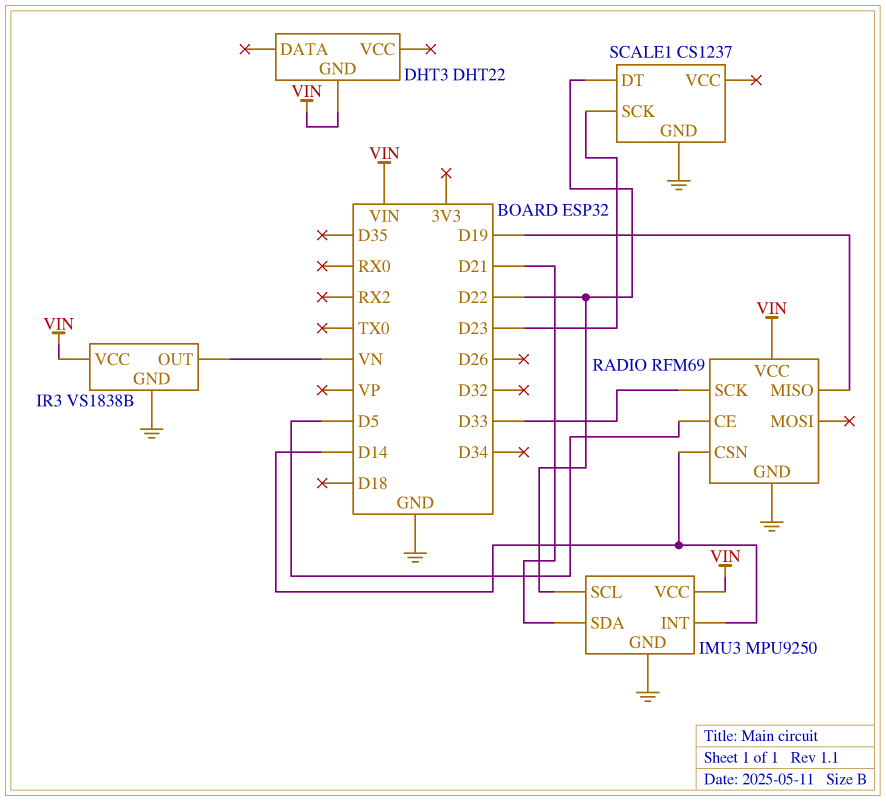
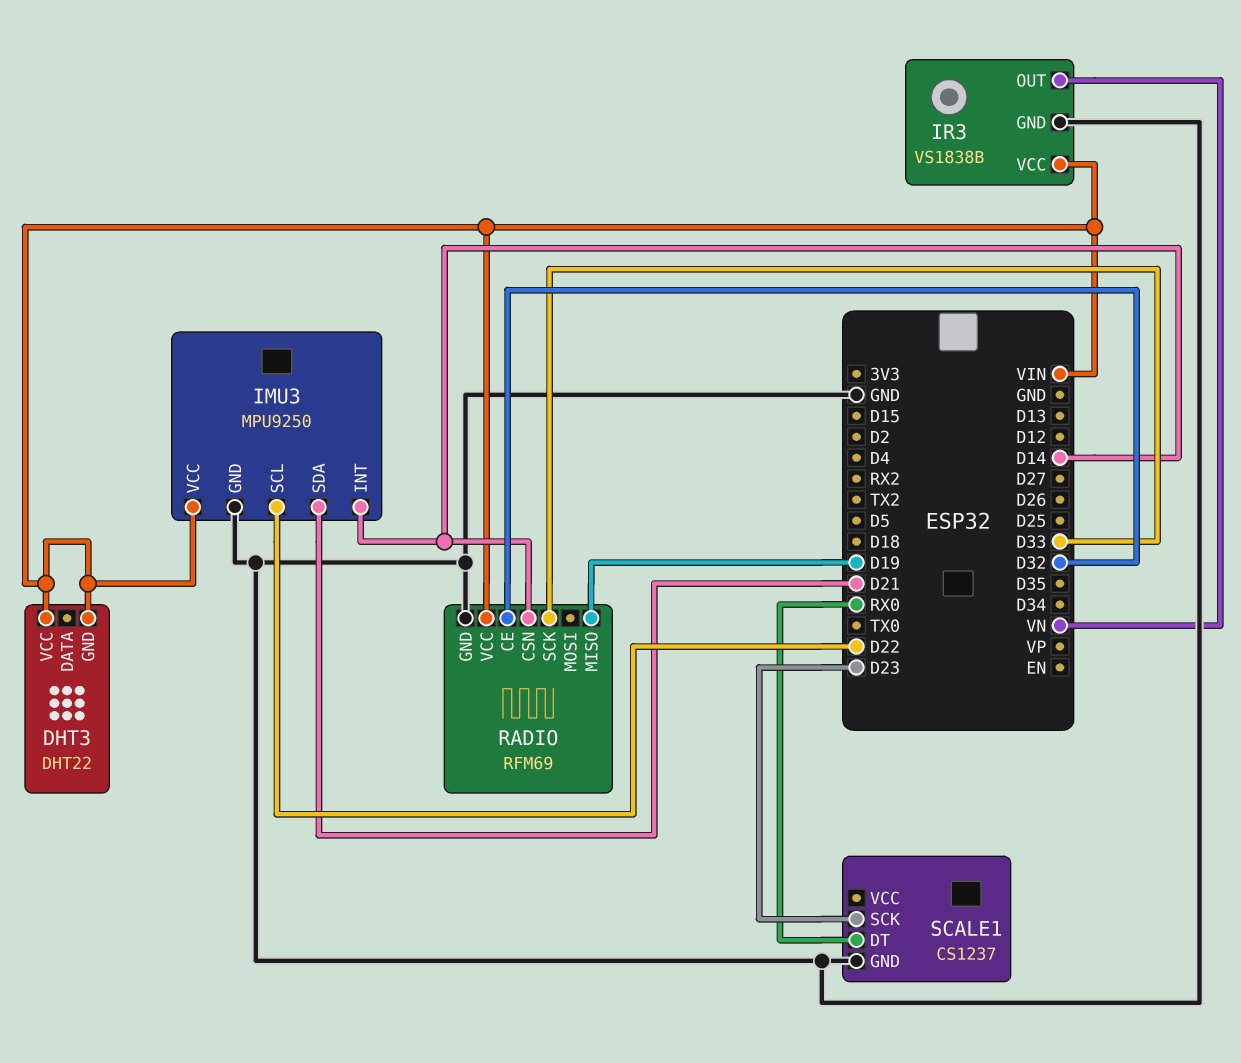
DHT3 pin VCC: none -> VIN
RADIO pin CE: D5 -> D32
SCALE1 pin DT: D22 -> RX0

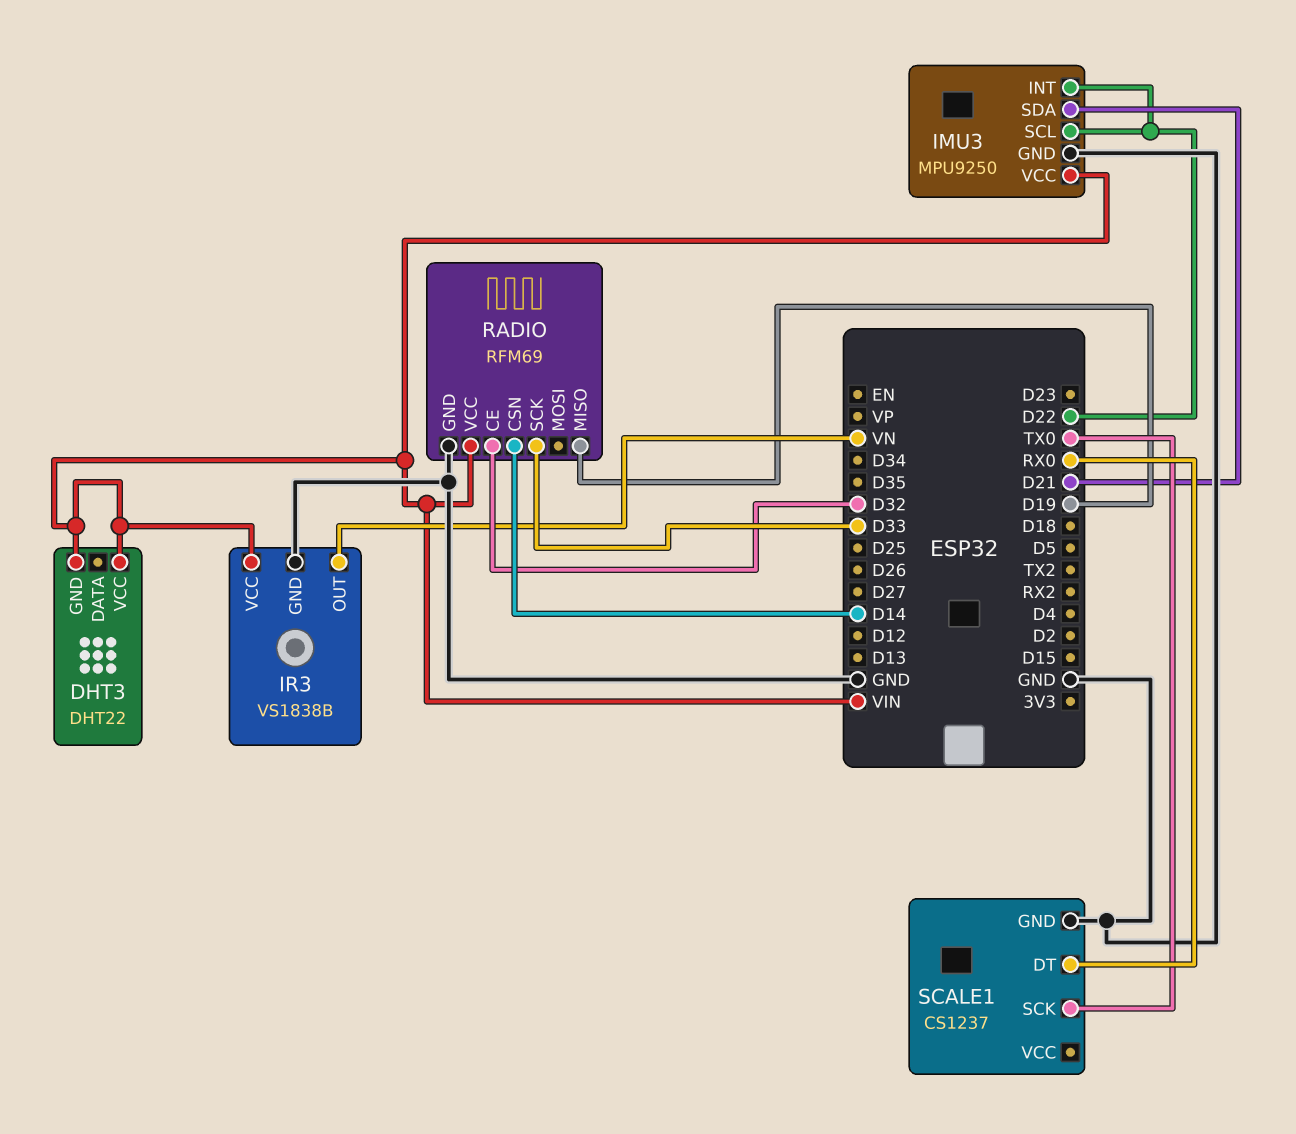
IMU3 pin INT: D14 -> D22
SCALE1 pin SCK: D23 -> TX0

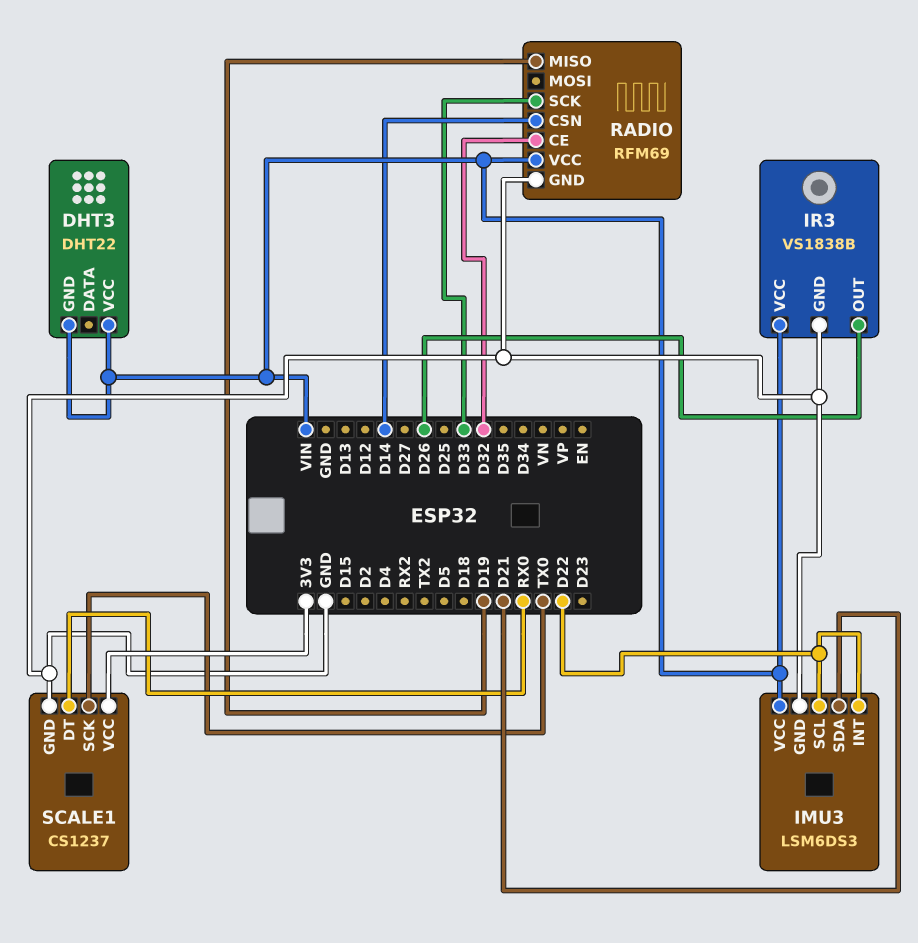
IMU3: MPU9250 -> LSM6DS3
IR3 pin OUT: VN -> D26
SCALE1 pin VCC: none -> 3V3

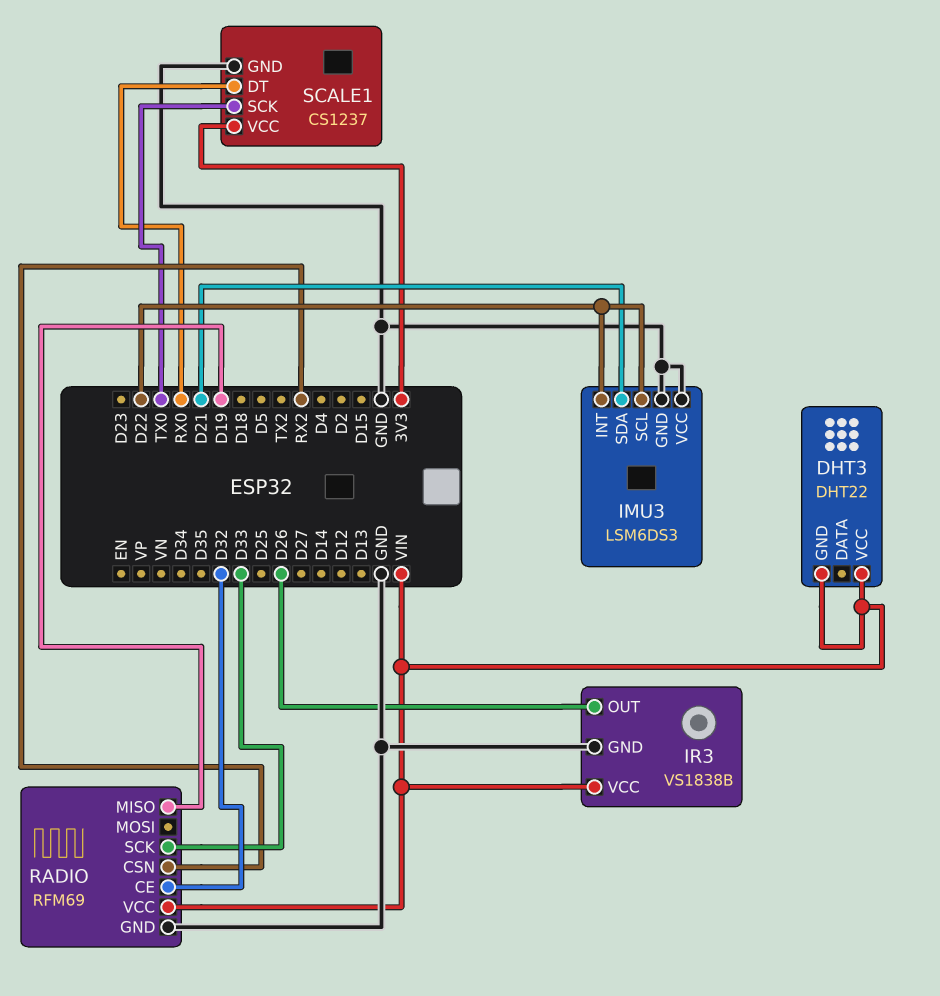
IMU3 pin VCC: VIN -> GND
RADIO pin CSN: D14 -> RX2

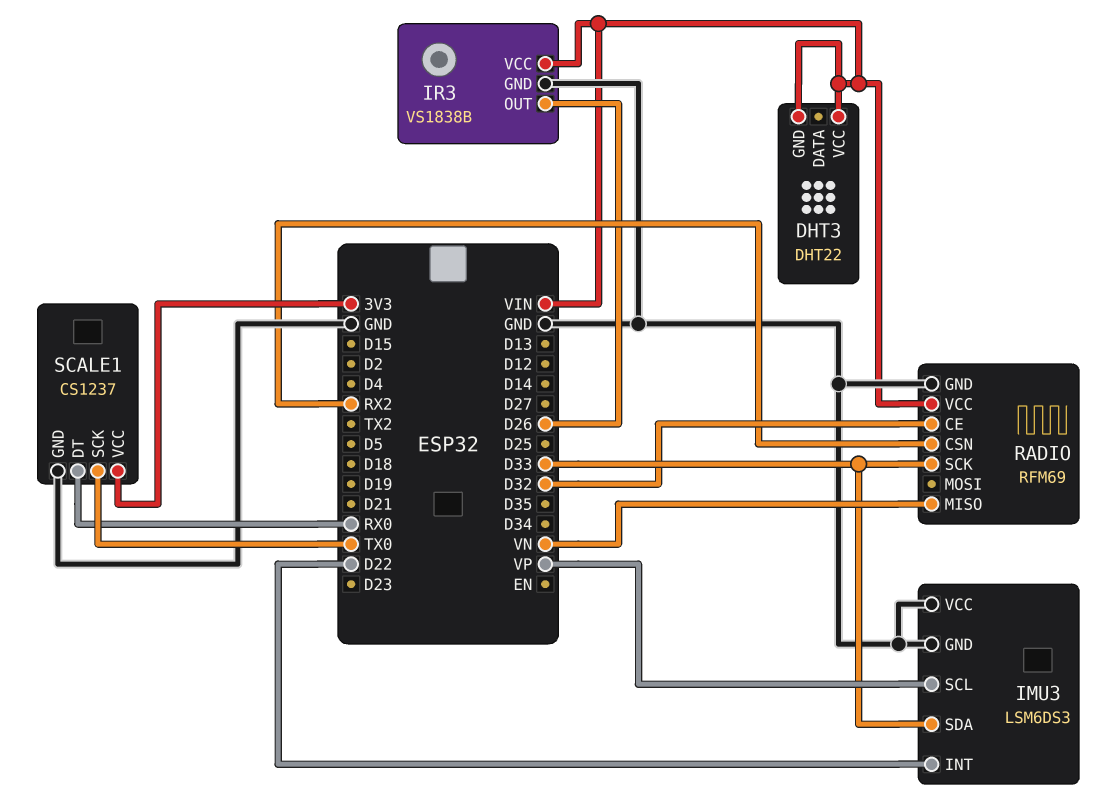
IMU3 pin SCL: D22 -> VP
IMU3 pin SDA: D21 -> D33
RADIO pin MISO: D19 -> VN

